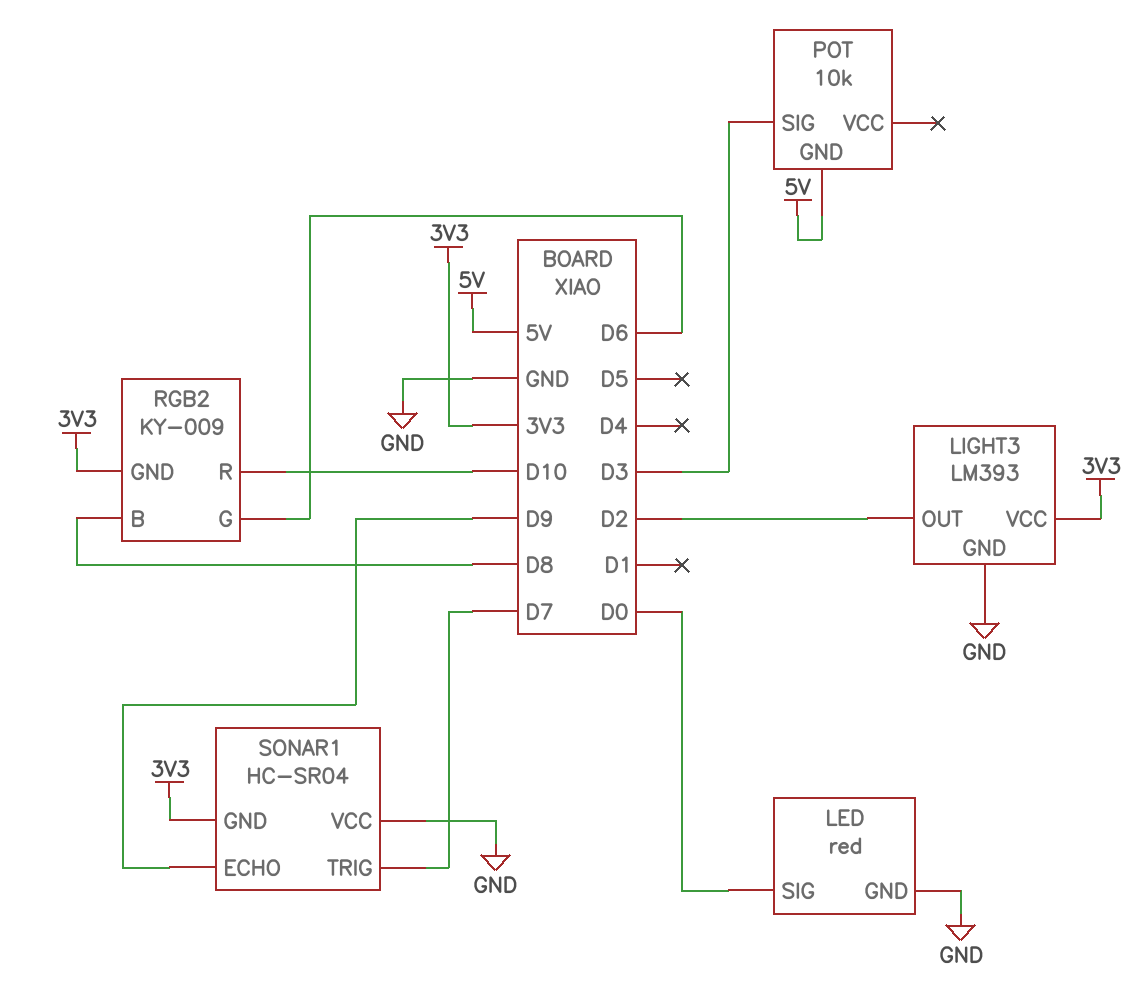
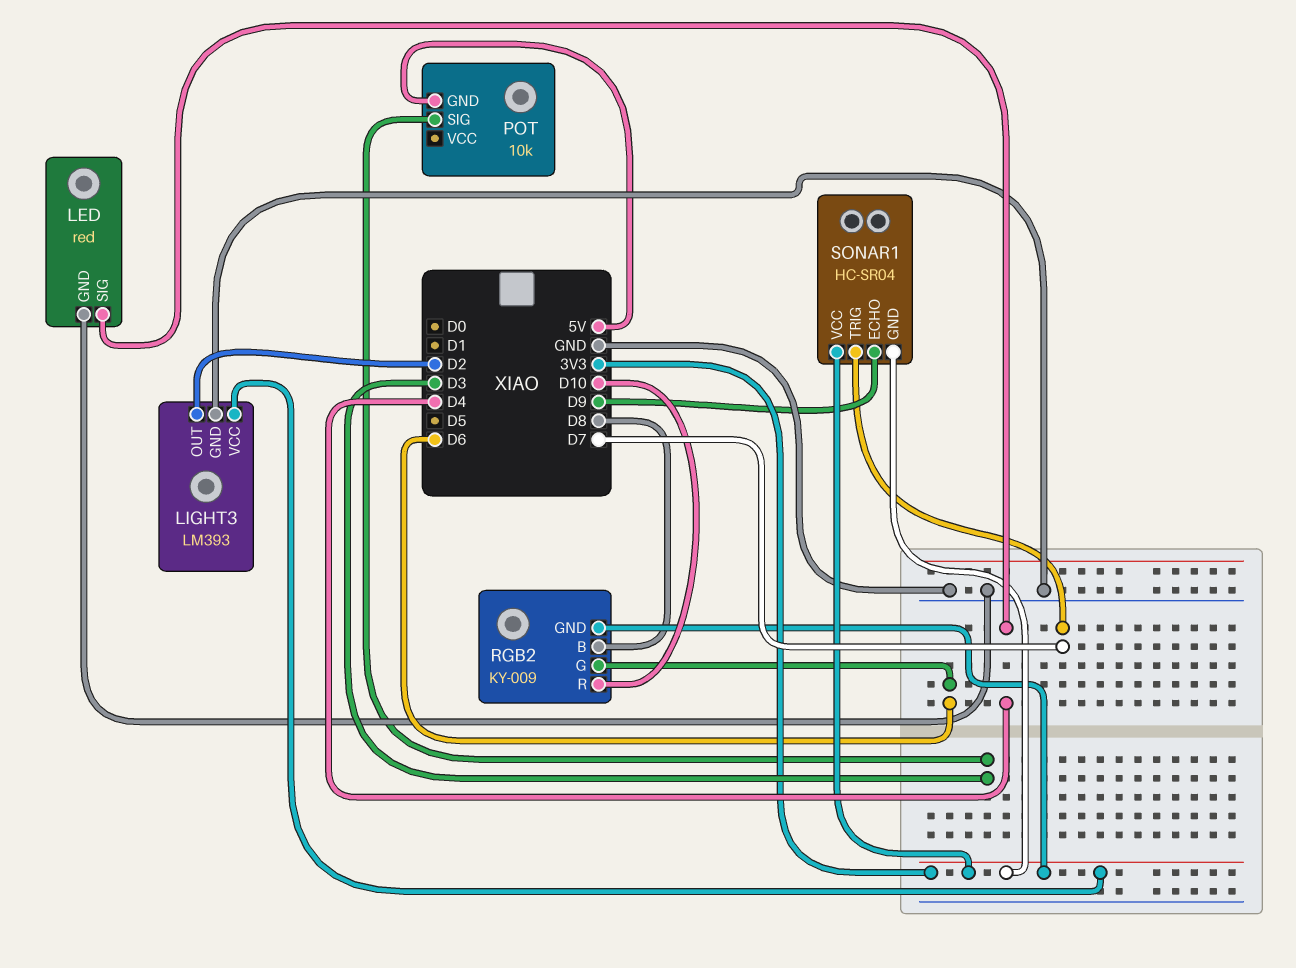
LED pin SIG: D0 -> D4
SONAR1 pin VCC: GND -> 3V3

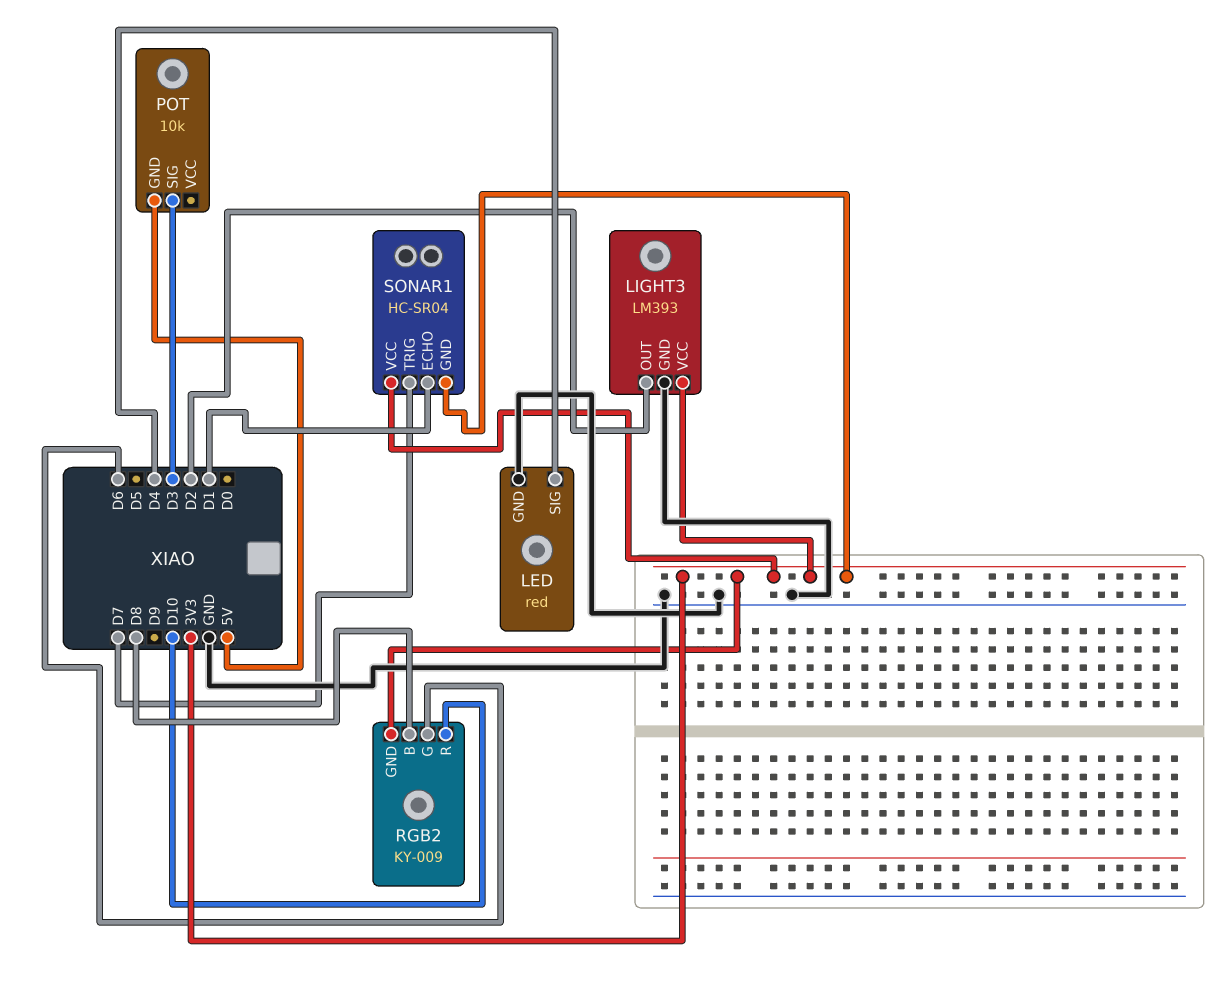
SONAR1 pin ECHO: D9 -> D1

